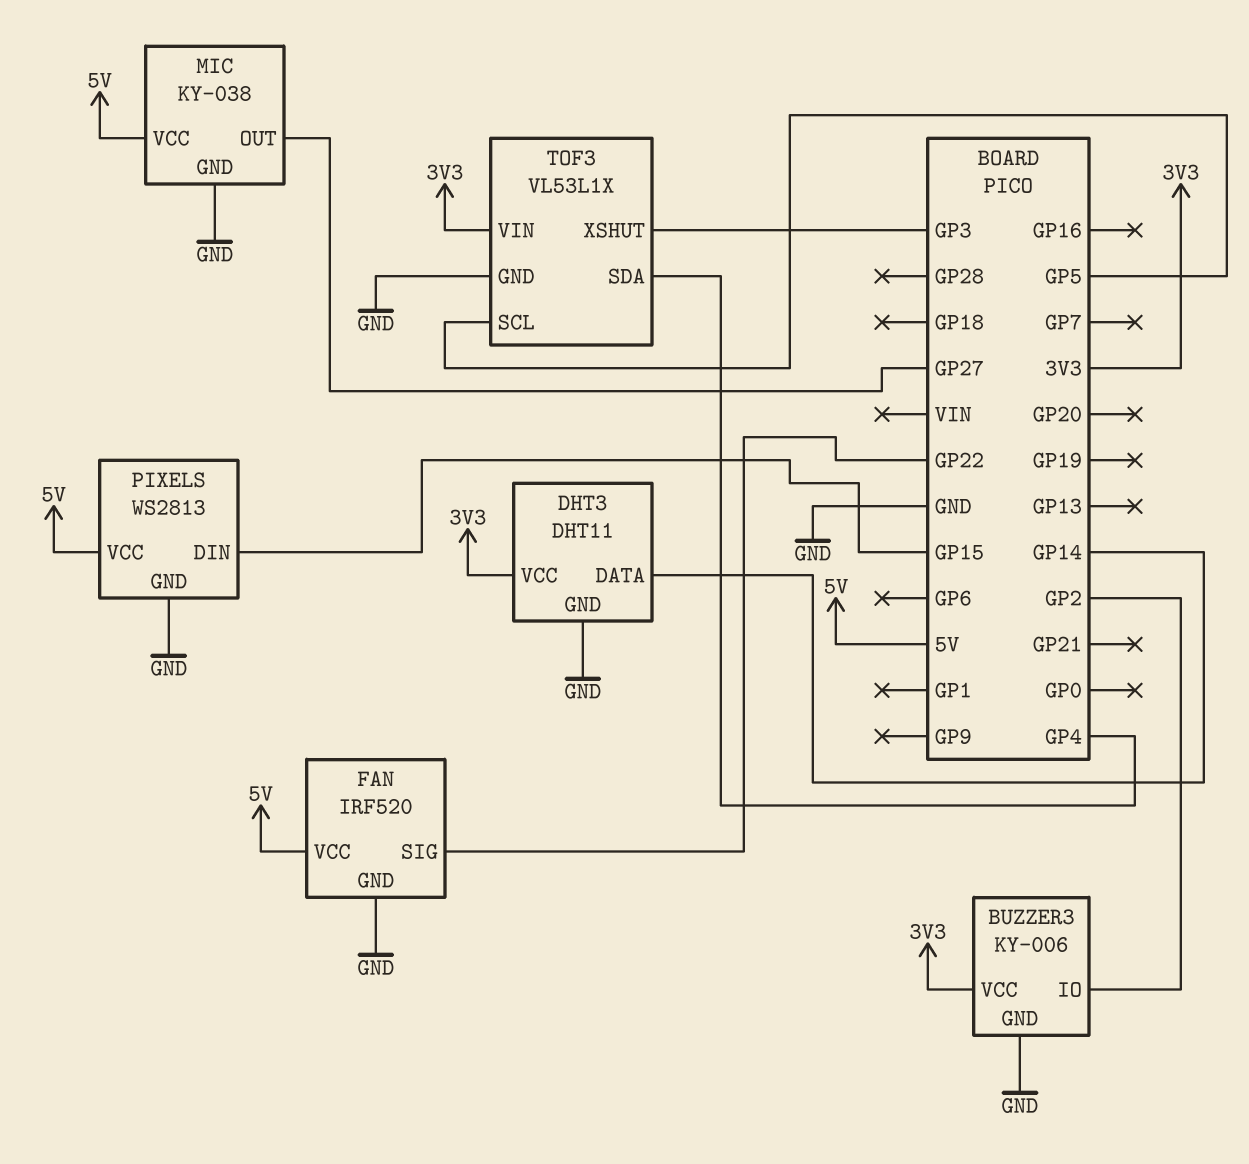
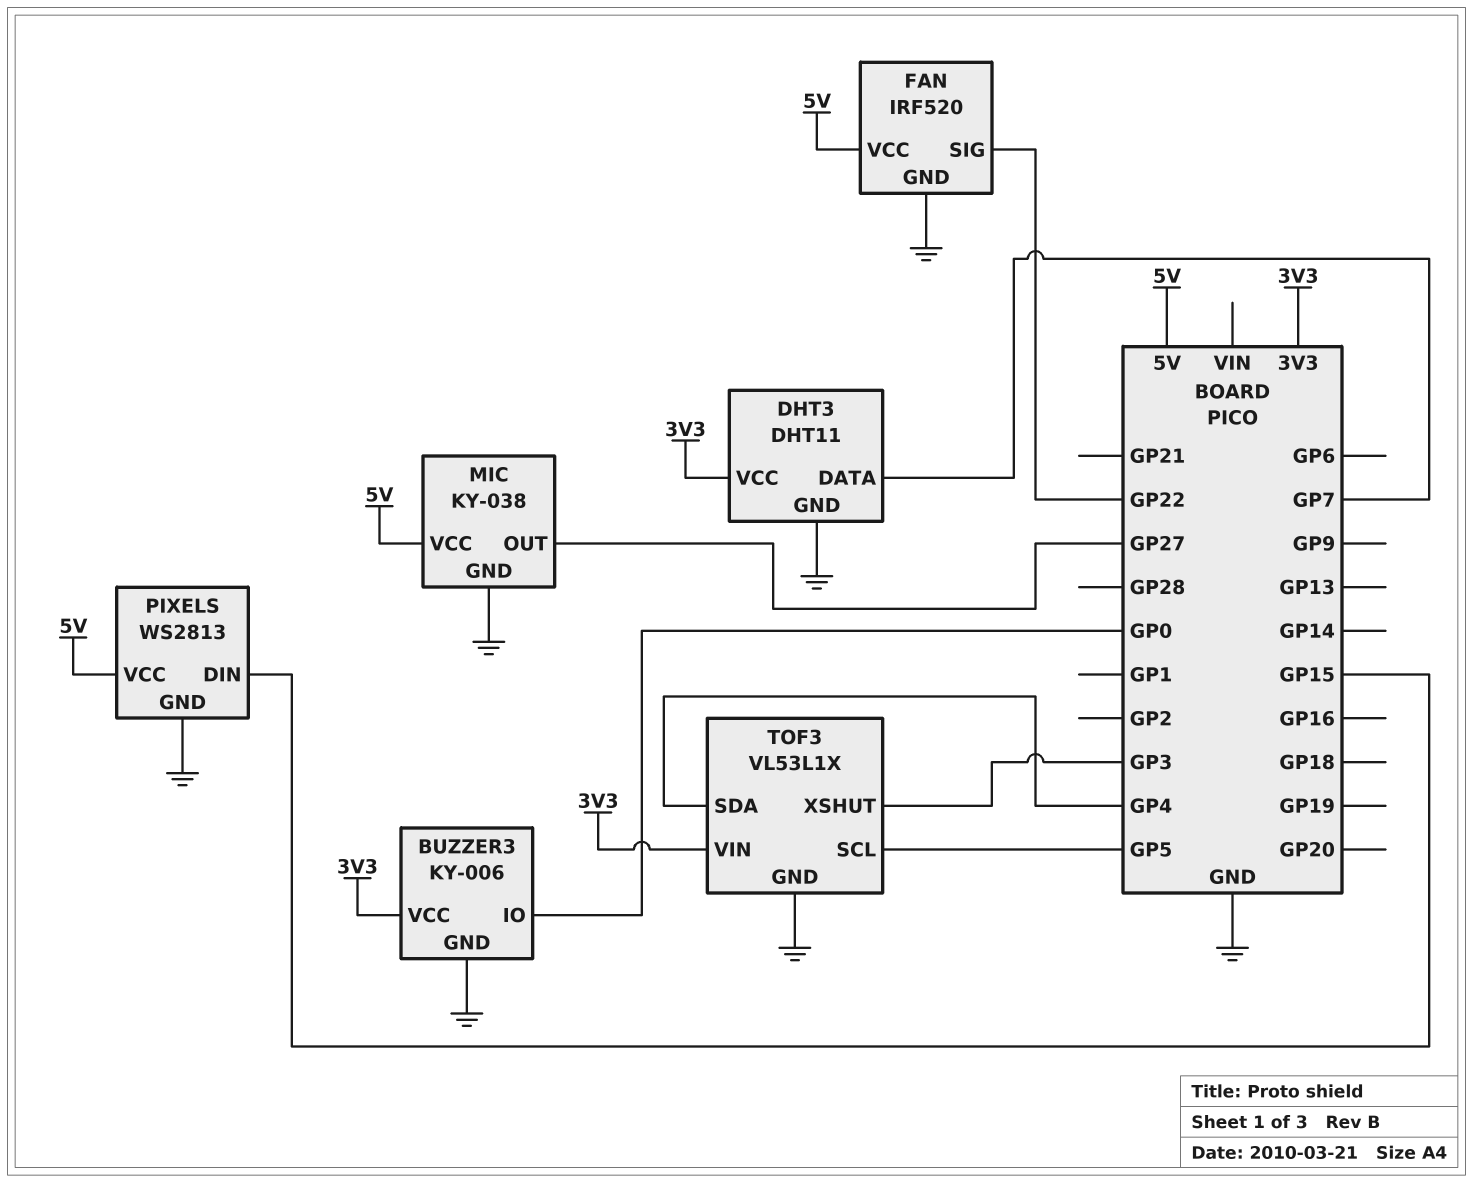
BUZZER3 pin IO: GP2 -> GP0
DHT3 pin DATA: GP14 -> GP7

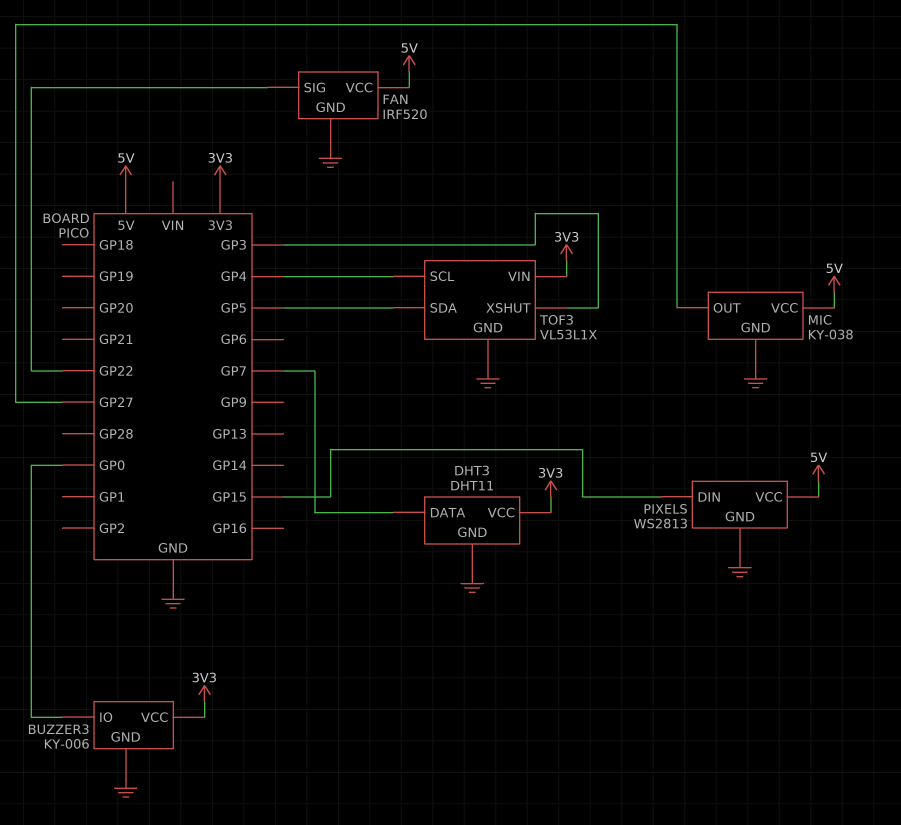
TOF3 pin SCL: GP5 -> GP4
TOF3 pin SDA: GP4 -> GP5

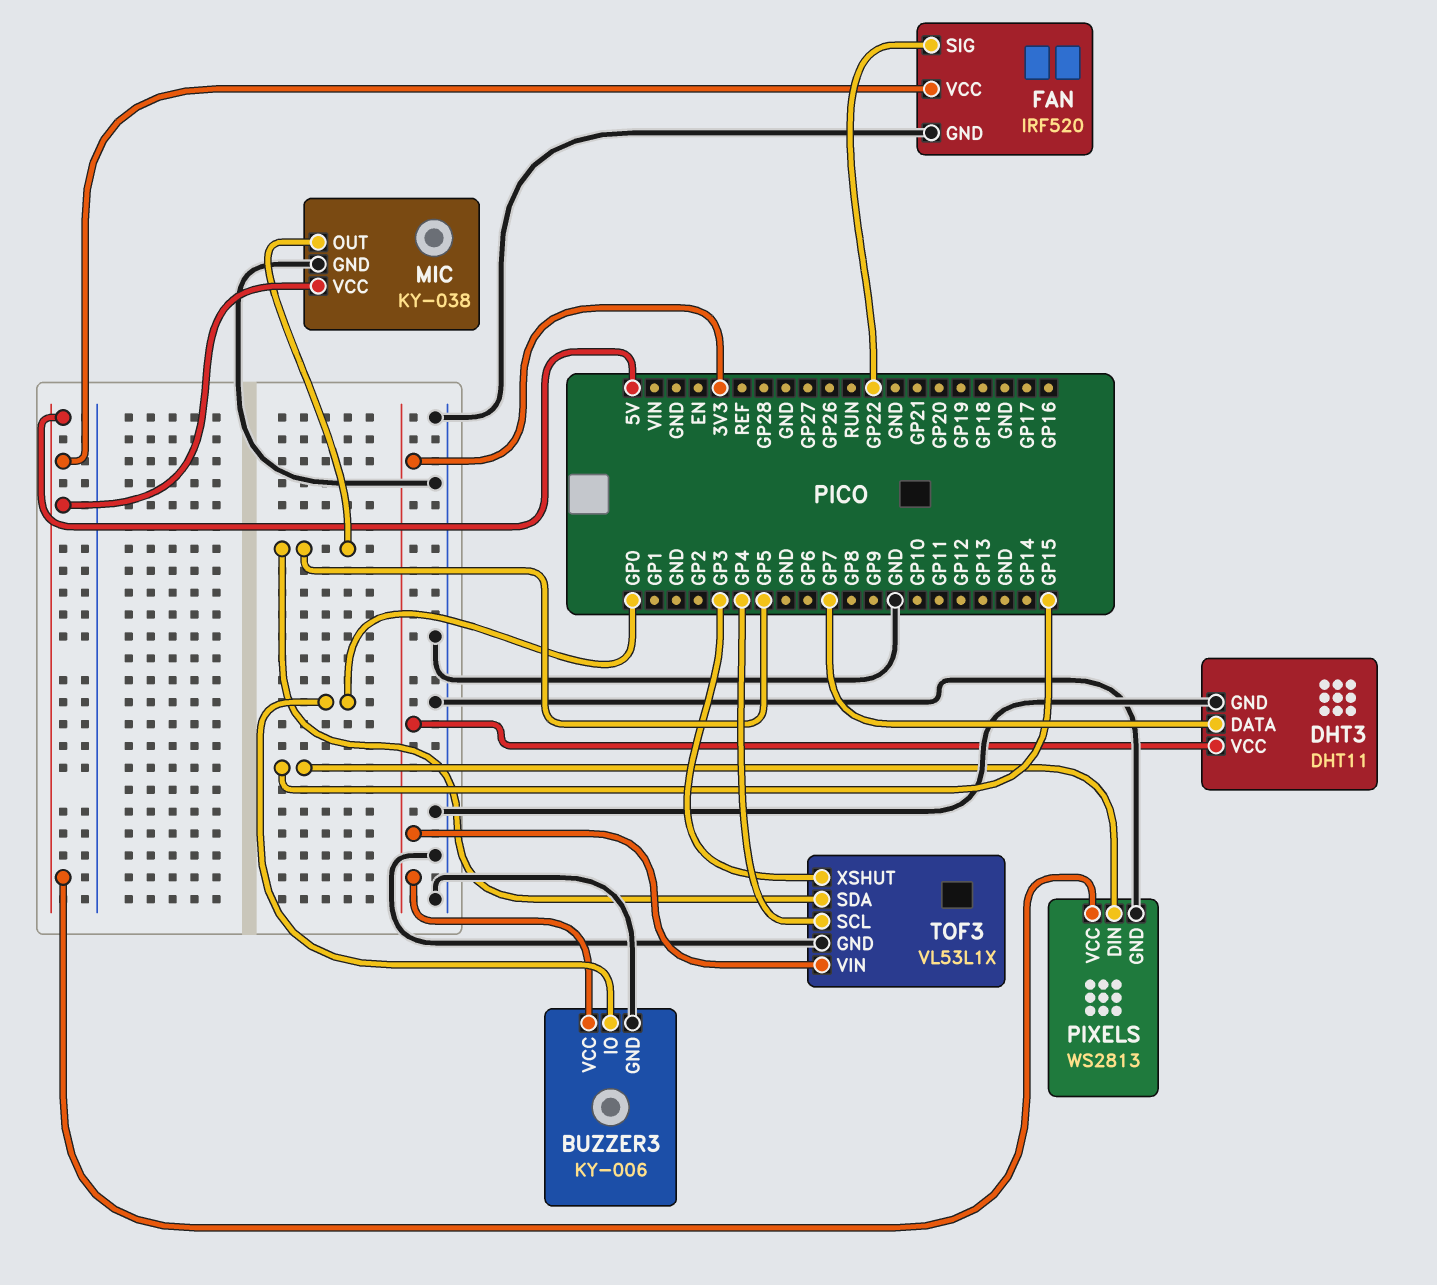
MIC pin OUT: GP27 -> GP5

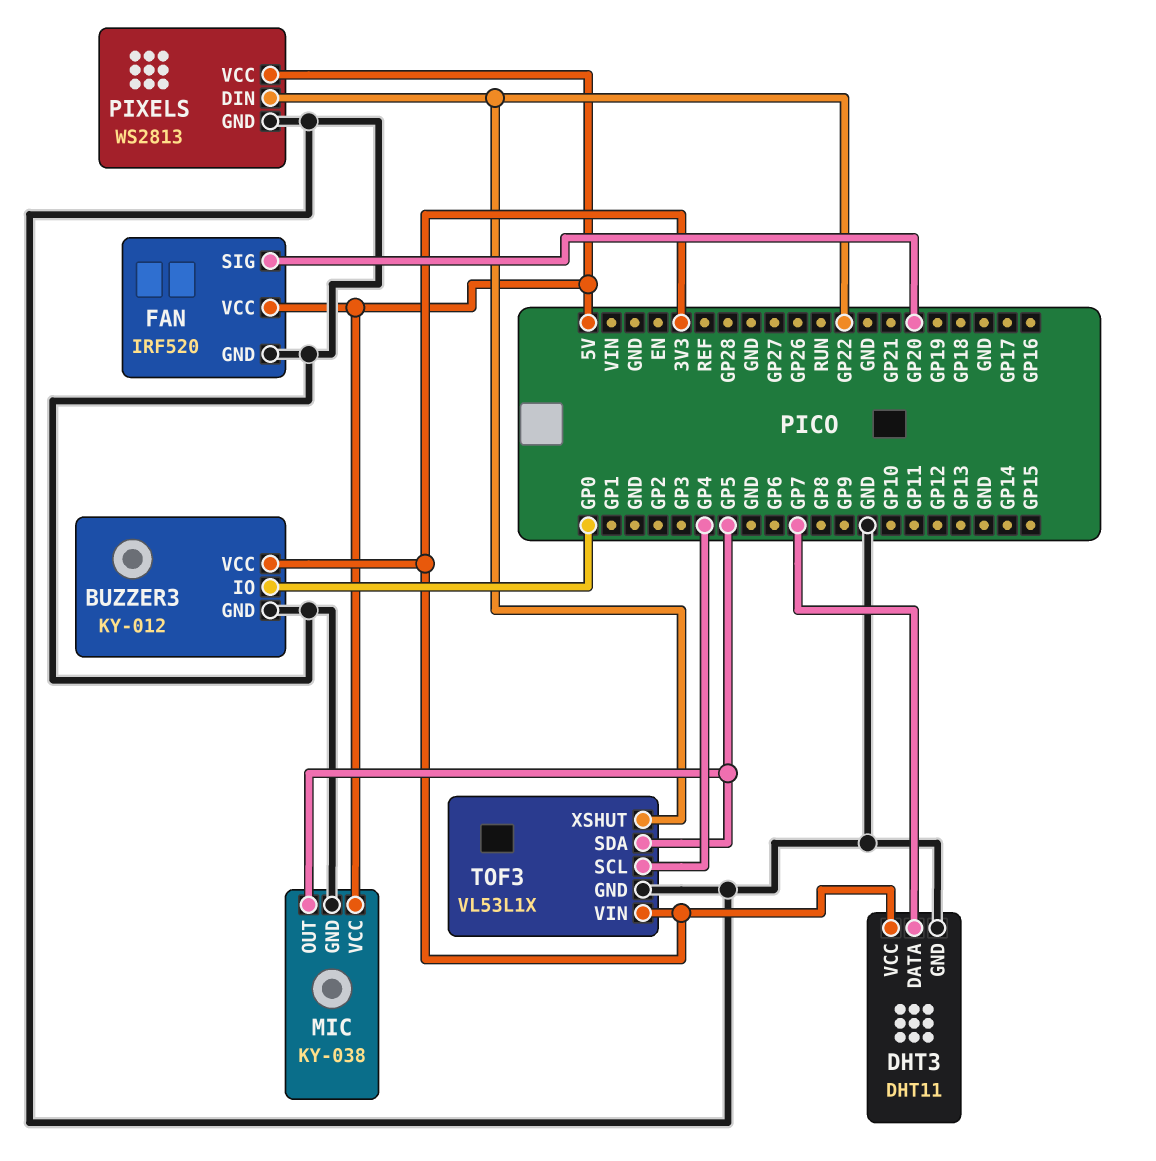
BUZZER3: KY-006 -> KY-012
FAN pin SIG: GP22 -> GP20
PIXELS pin DIN: GP15 -> GP22
TOF3 pin XSHUT: GP3 -> GP22

